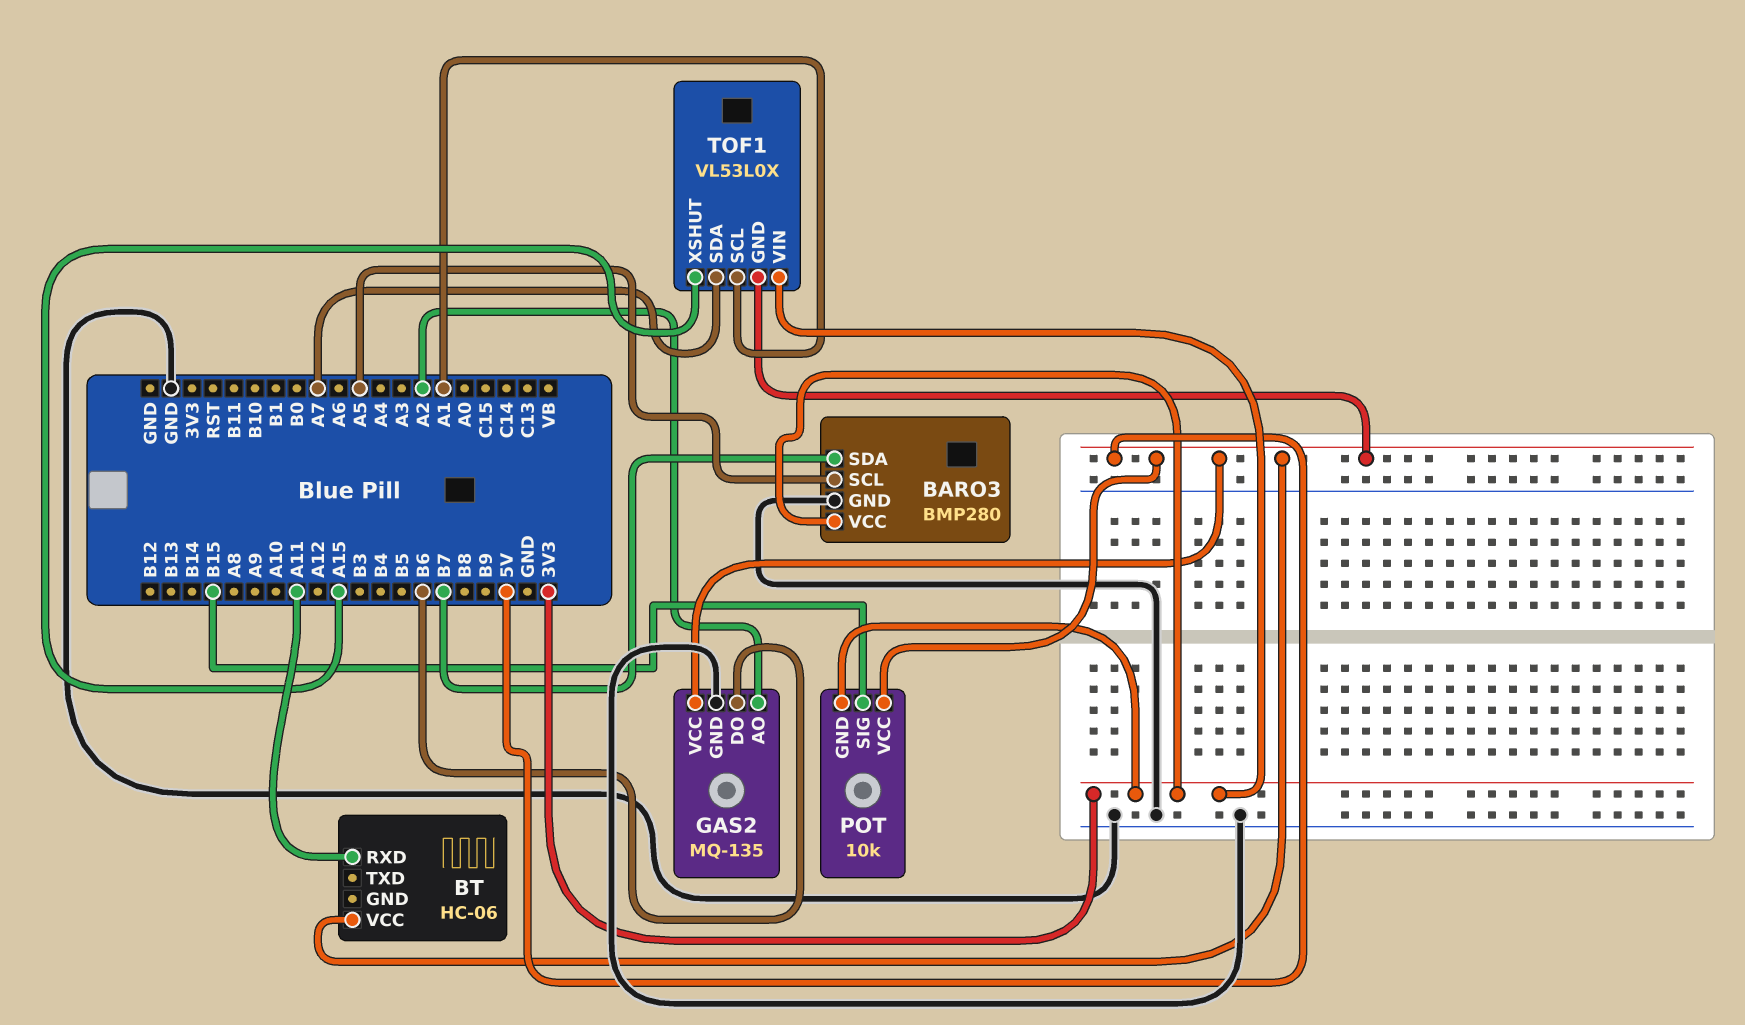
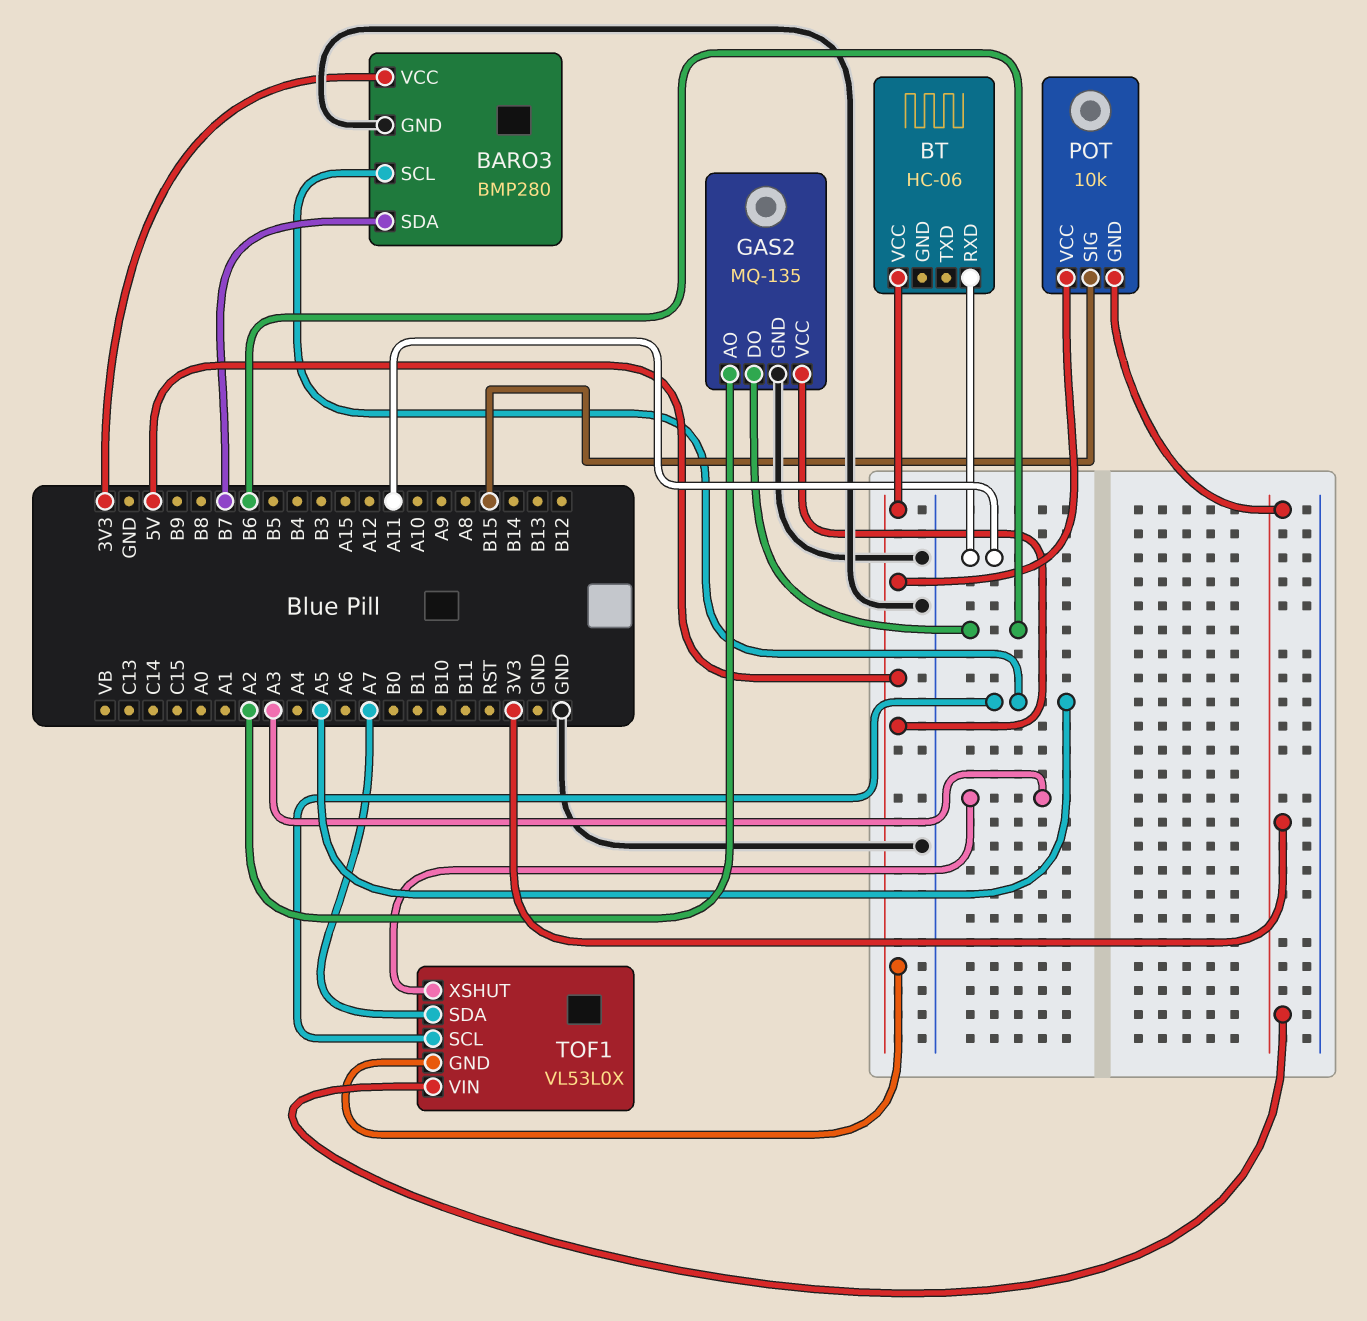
TOF1 pin SCL: A1 -> A5
TOF1 pin XSHUT: A15 -> A3

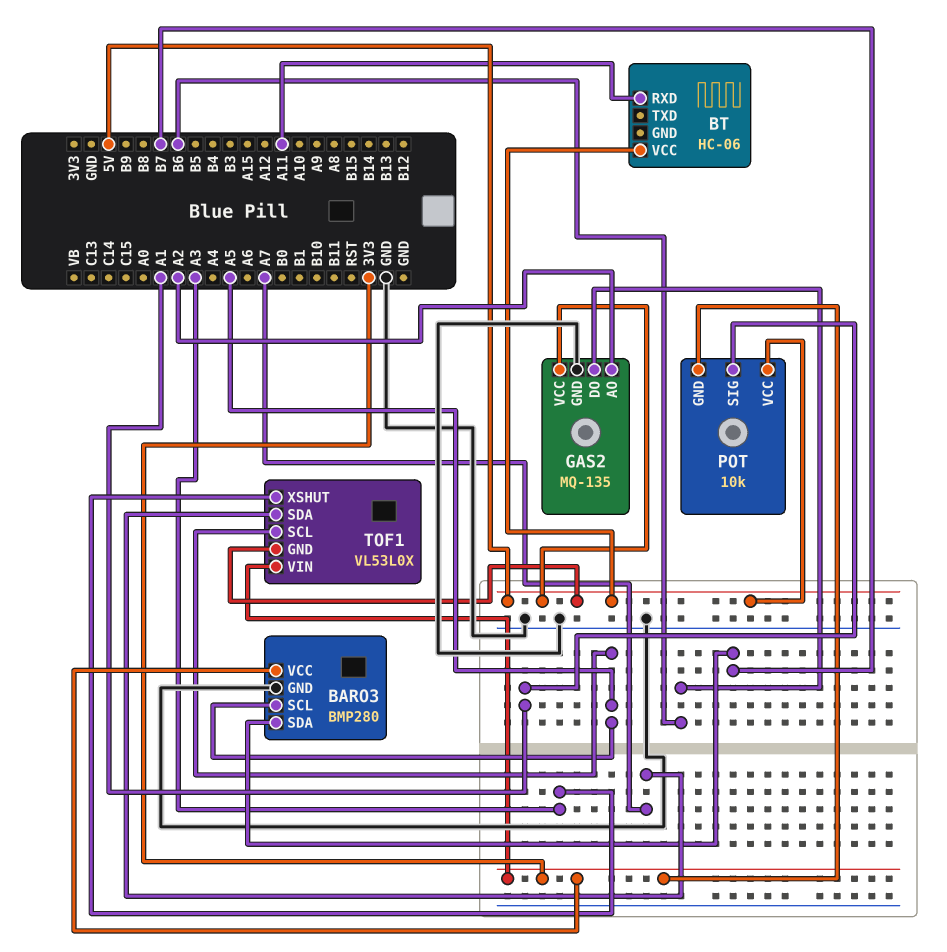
POT pin SIG: B15 -> A1

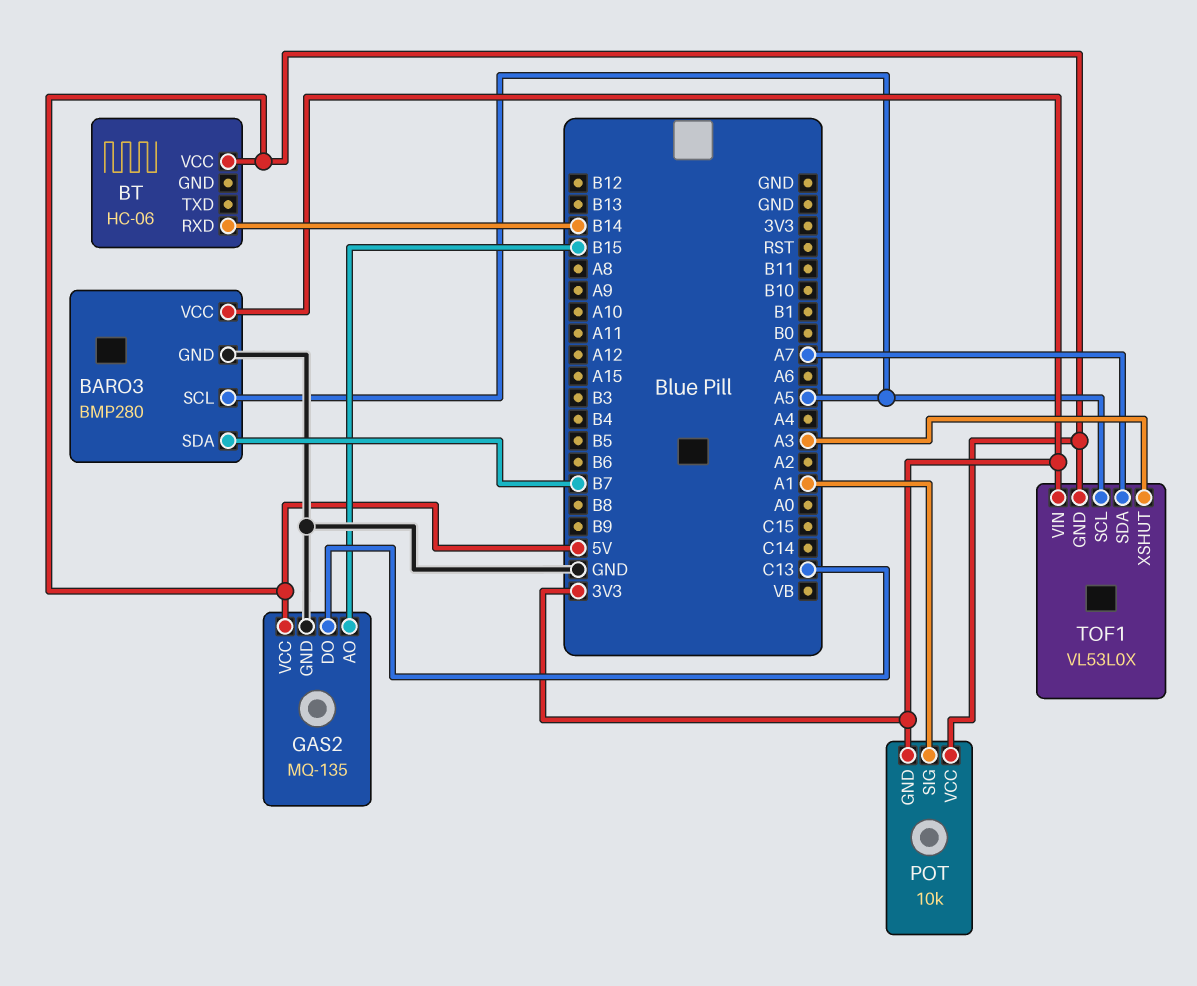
BT pin RXD: A11 -> B14
GAS2 pin AO: A2 -> B15
GAS2 pin DO: B6 -> C13

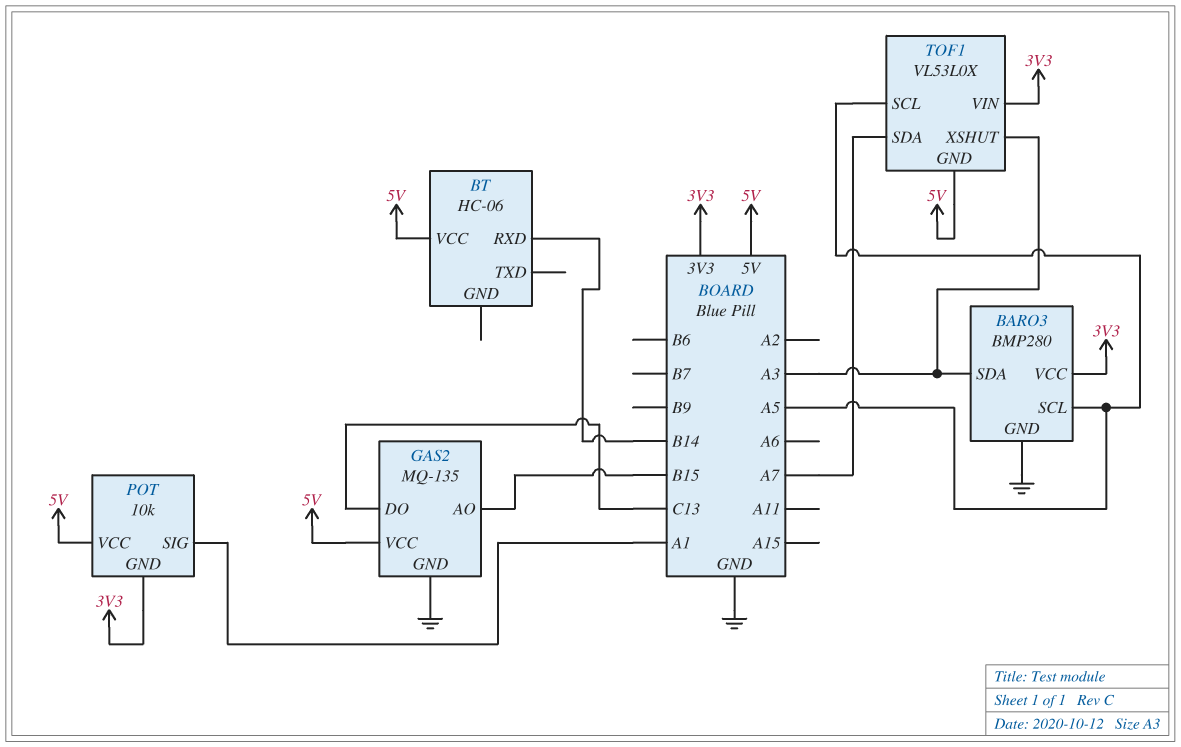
BARO3 pin SDA: B7 -> A3

